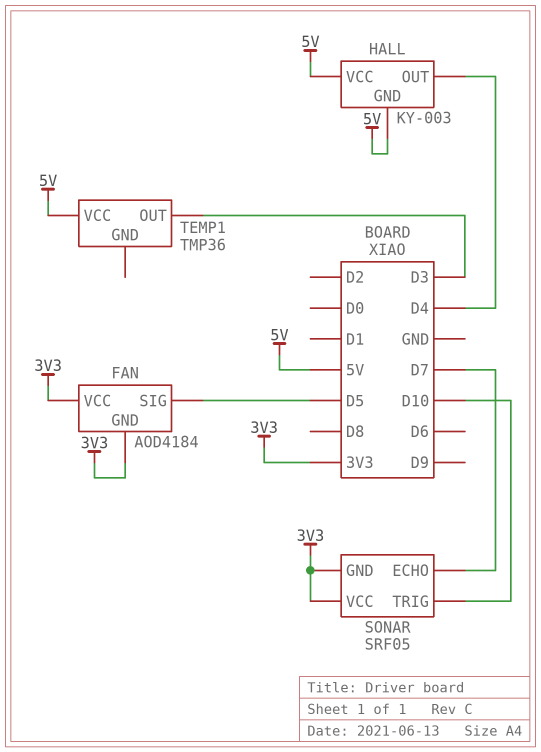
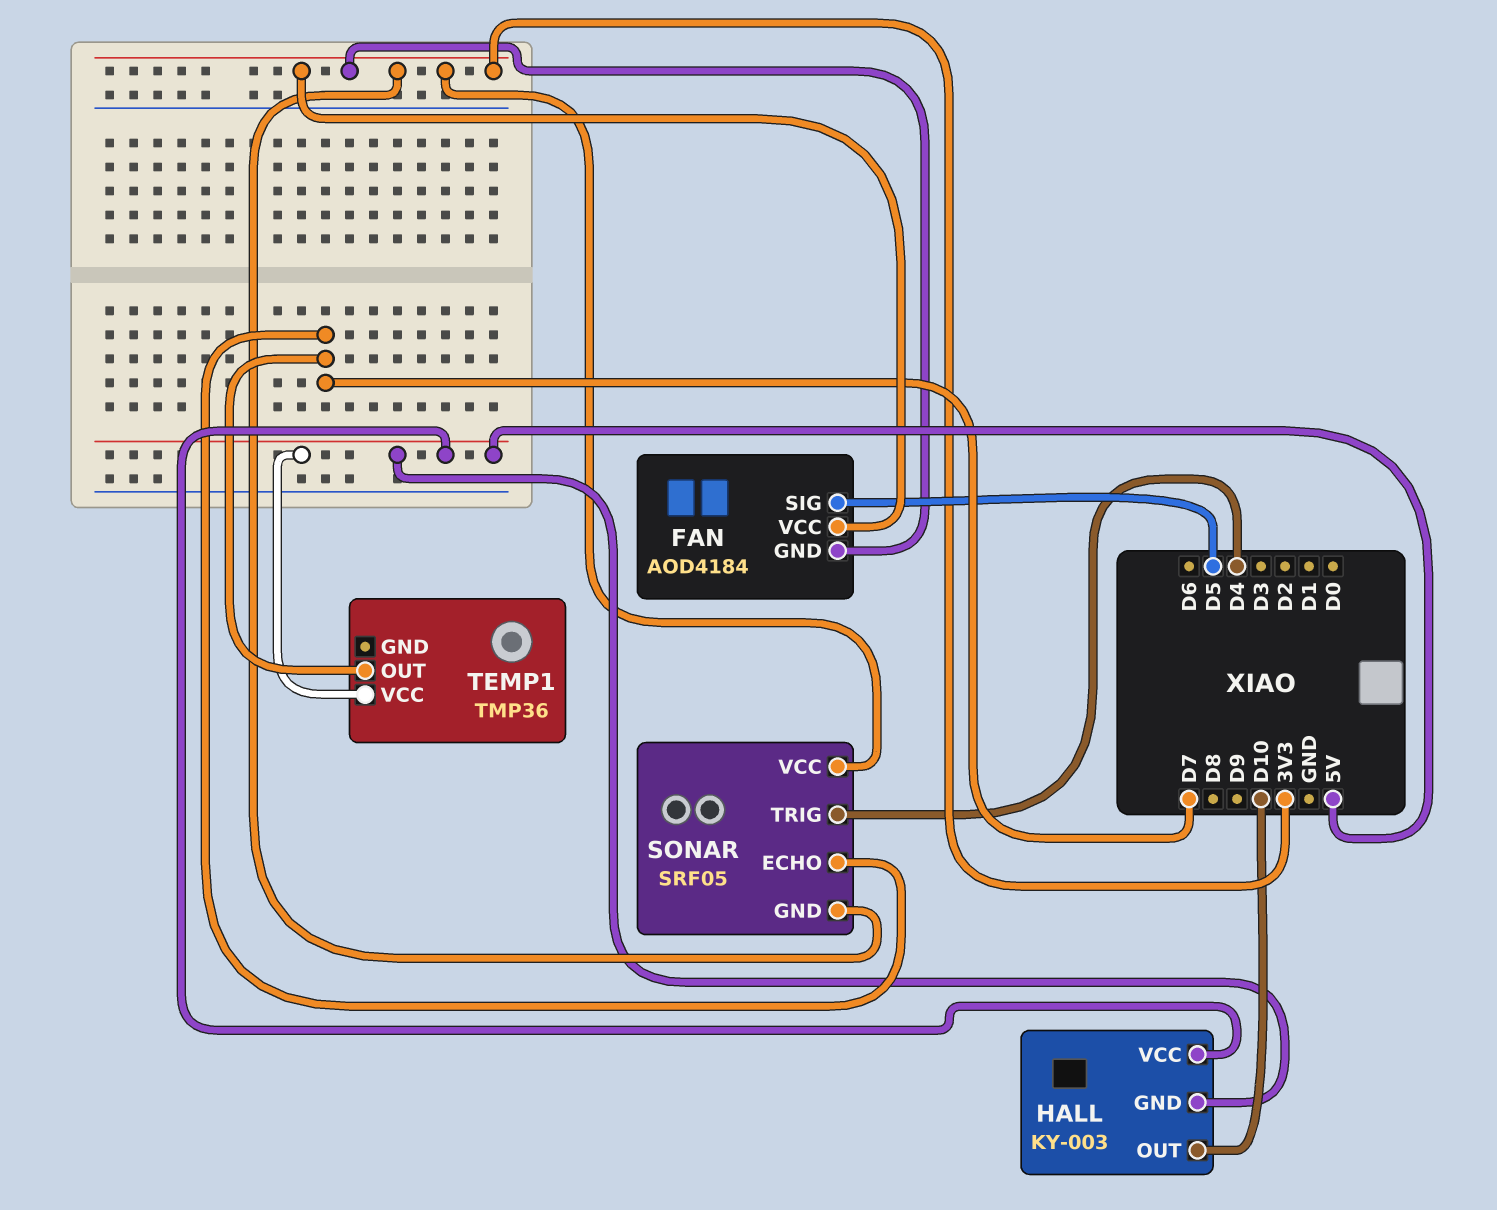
HALL pin OUT: D4 -> D10
SONAR pin TRIG: D10 -> D4
TEMP1 pin OUT: D3 -> D7

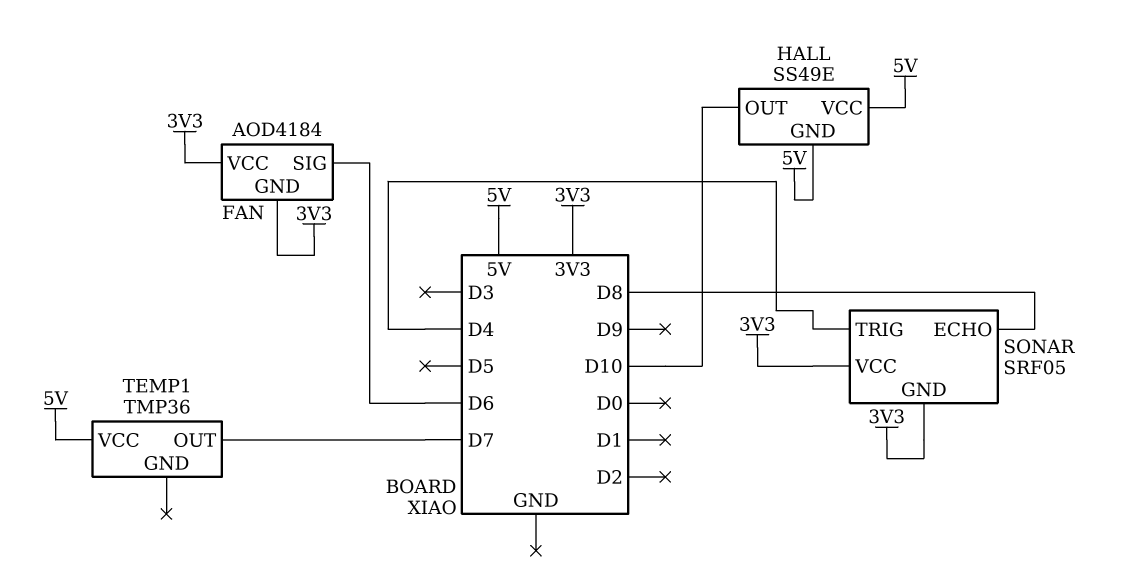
FAN pin SIG: D5 -> D6
HALL: KY-003 -> SS49E
SONAR pin ECHO: D7 -> D8

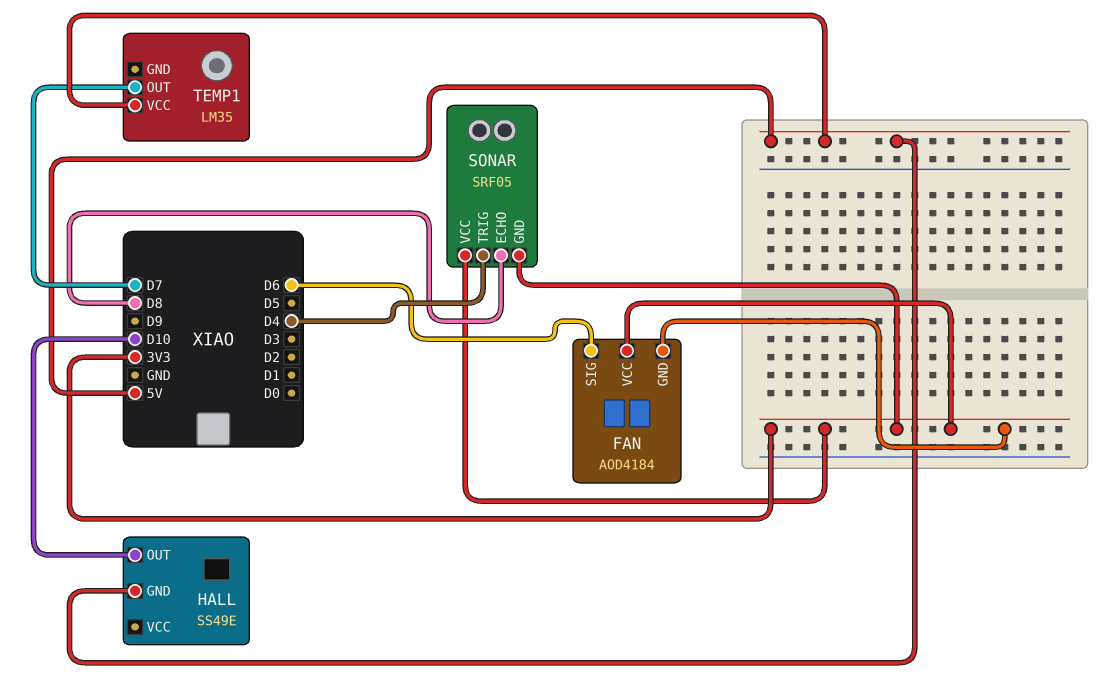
HALL pin VCC: 5V -> none
TEMP1: TMP36 -> LM35

